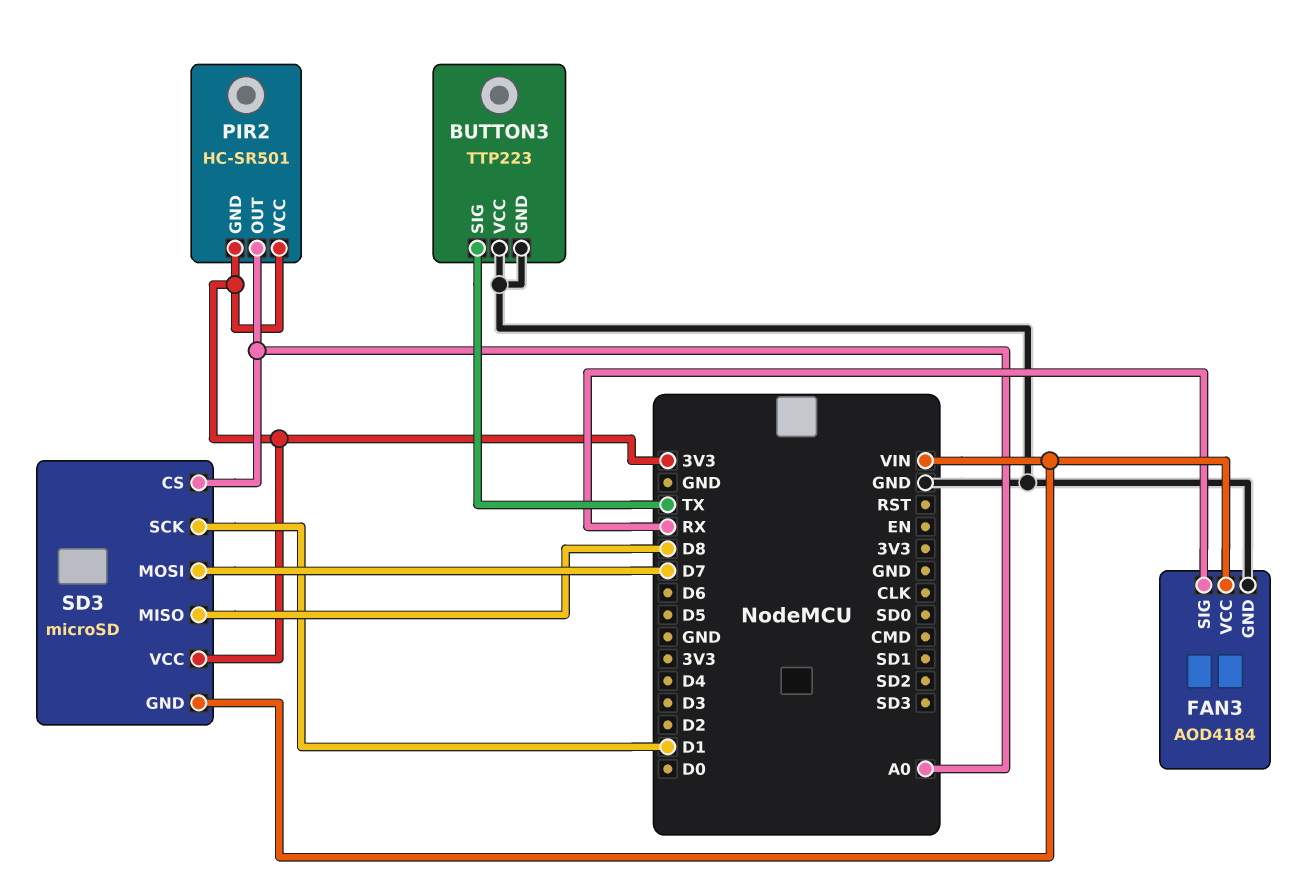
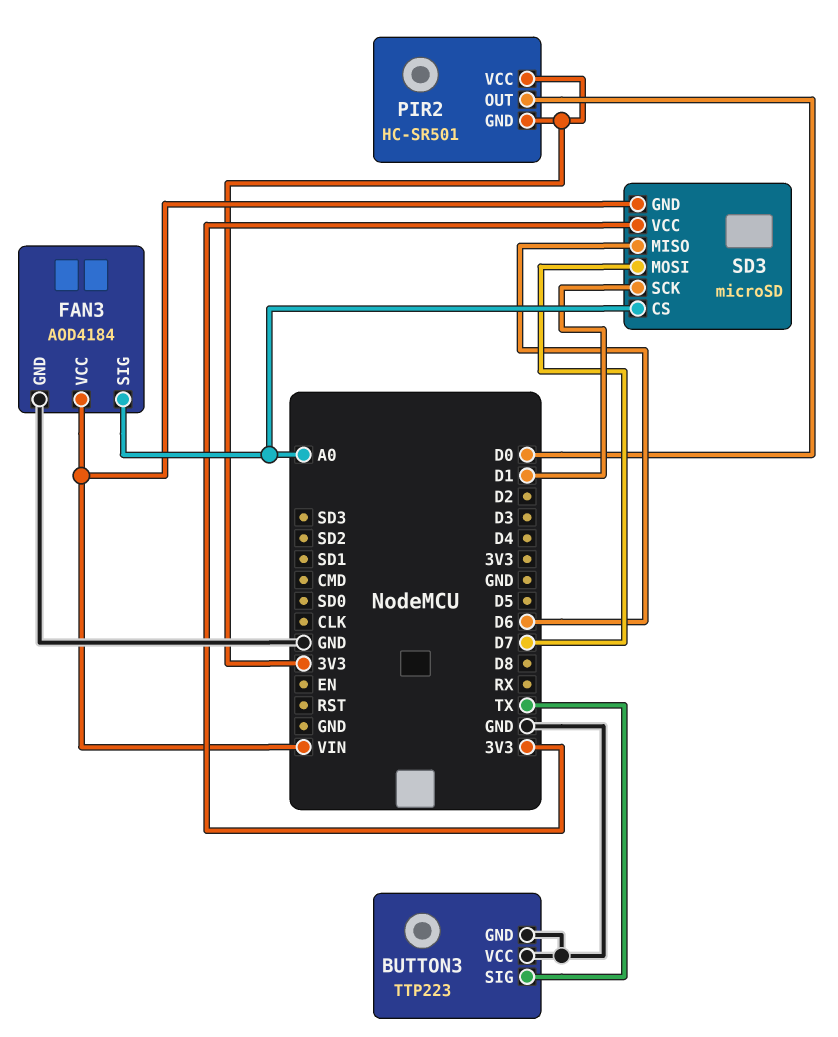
FAN3 pin SIG: RX -> A0
PIR2 pin OUT: A0 -> D0
SD3 pin MISO: D8 -> D6

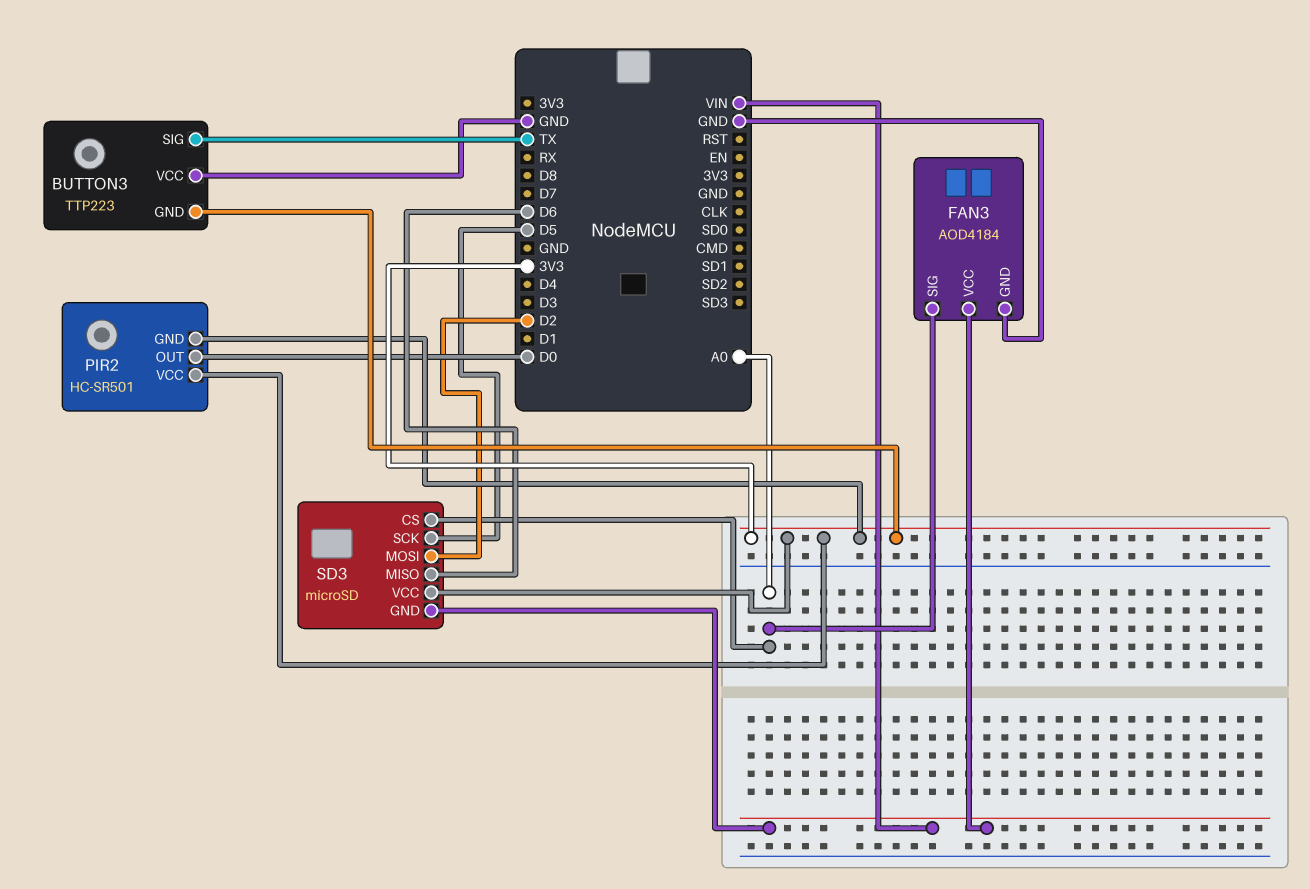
BUTTON3 pin GND: GND -> 3V3
SD3 pin MOSI: D7 -> D2
SD3 pin SCK: D1 -> D5

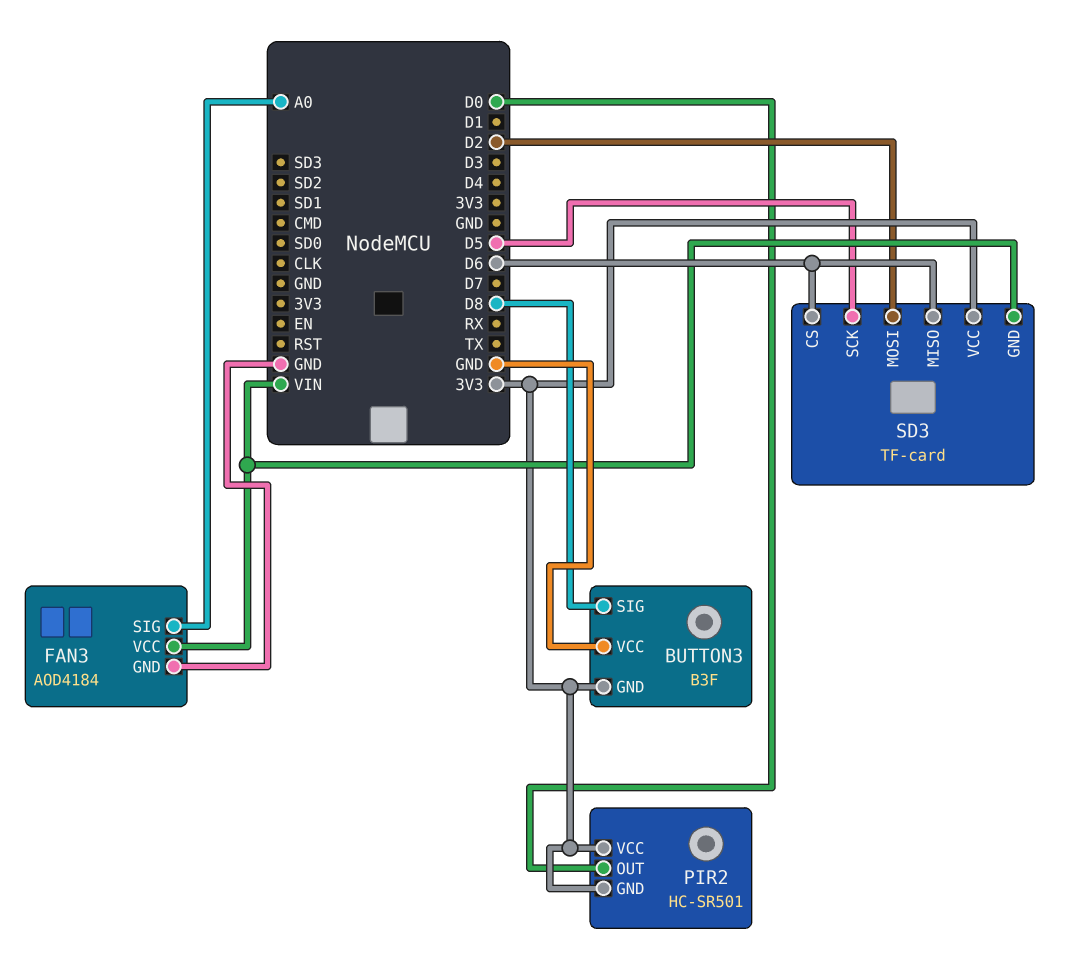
BUTTON3: TTP223 -> B3F
BUTTON3 pin SIG: TX -> D8
SD3: microSD -> TF-card
SD3 pin CS: A0 -> D6

